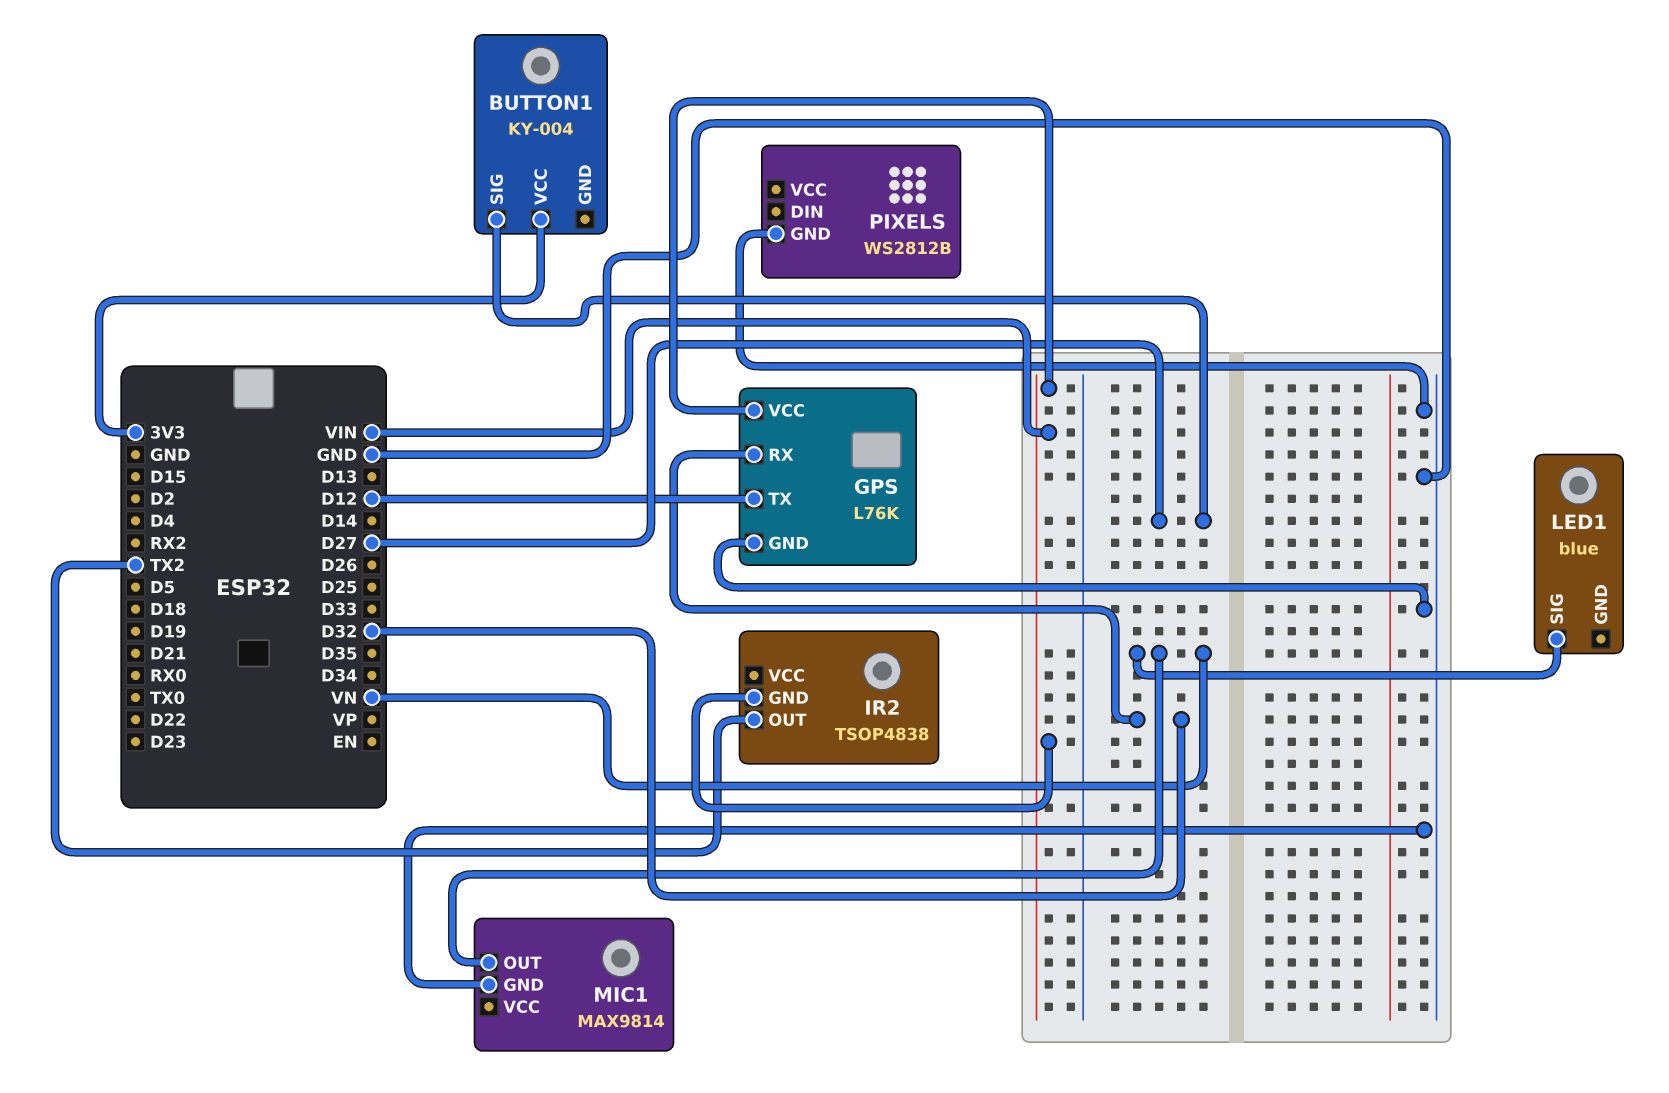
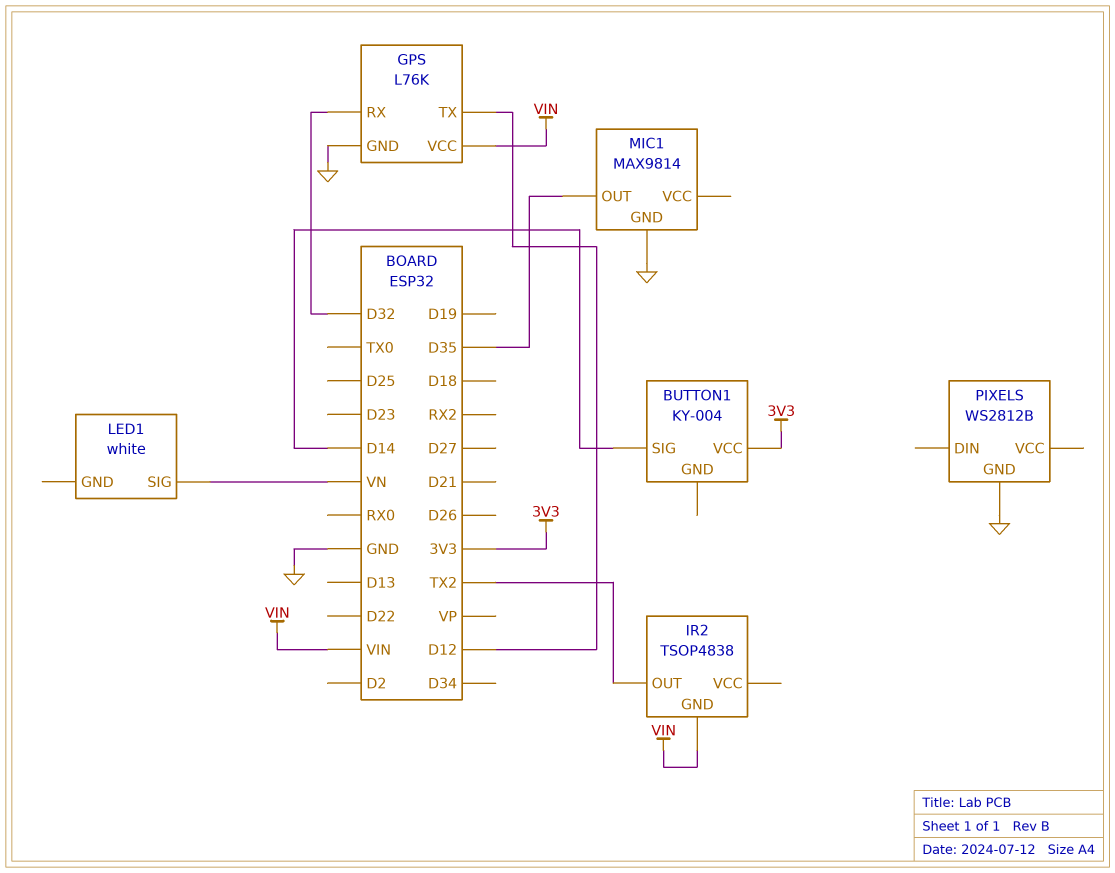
BUTTON1 pin SIG: D27 -> D14
LED1: blue -> white
MIC1 pin OUT: VN -> D35

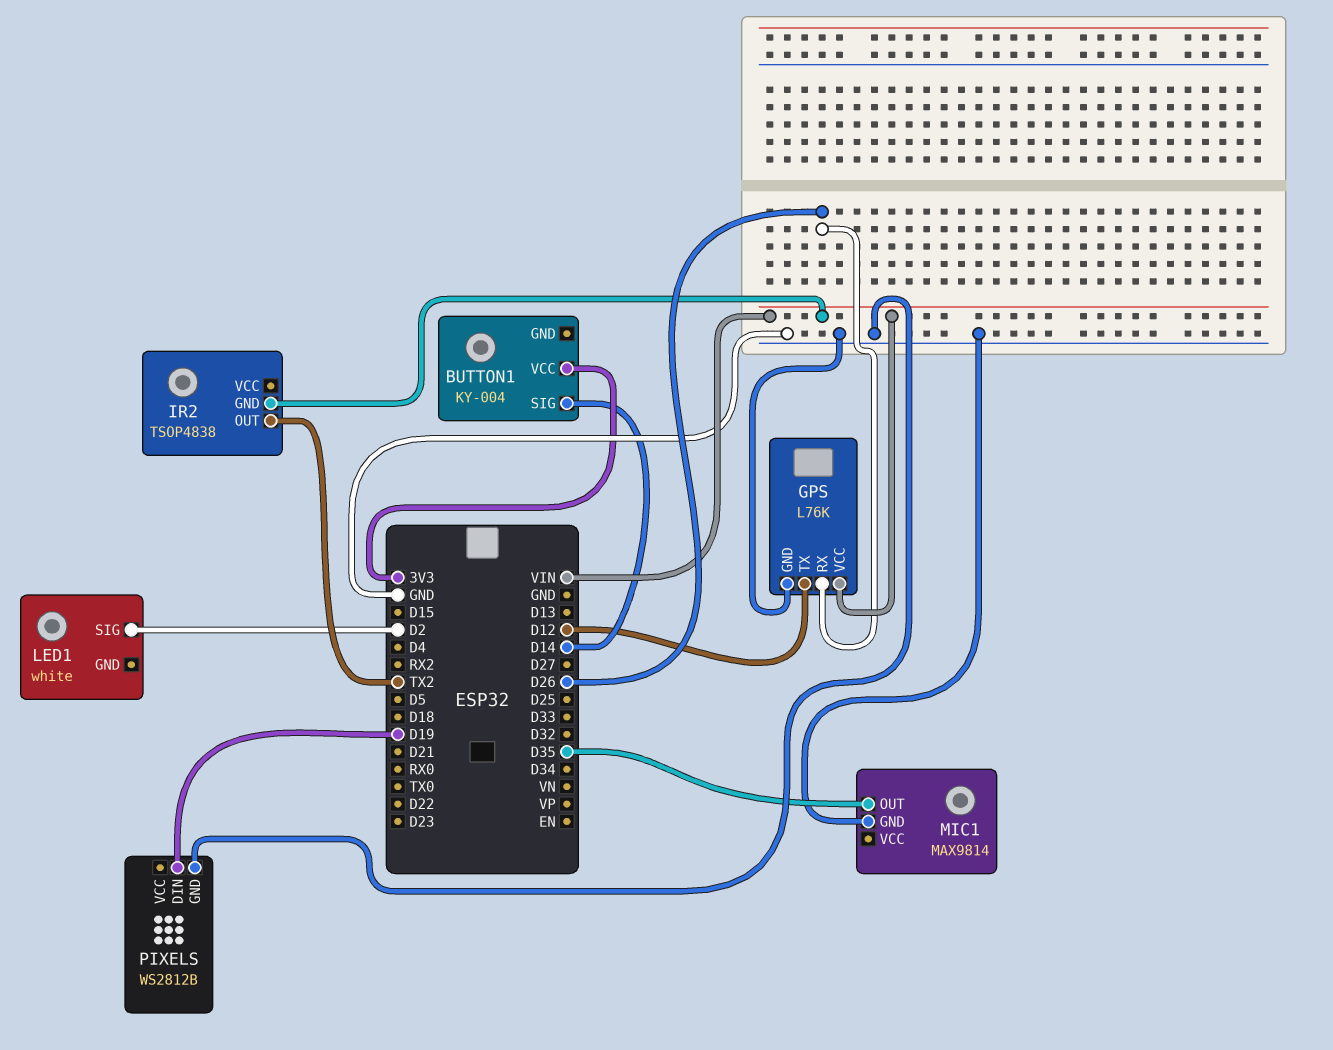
GPS pin RX: D32 -> D26
LED1 pin SIG: VN -> D2
PIXELS pin DIN: none -> D19

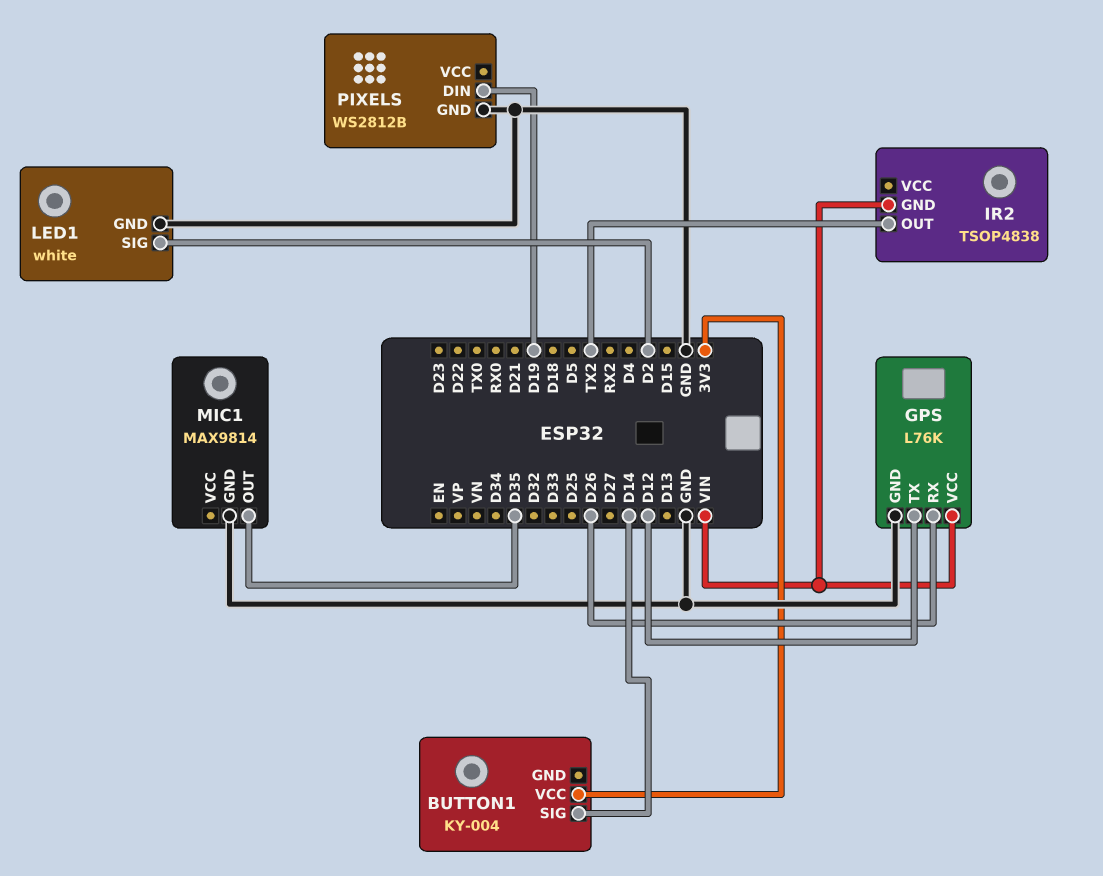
LED1 pin GND: none -> GND

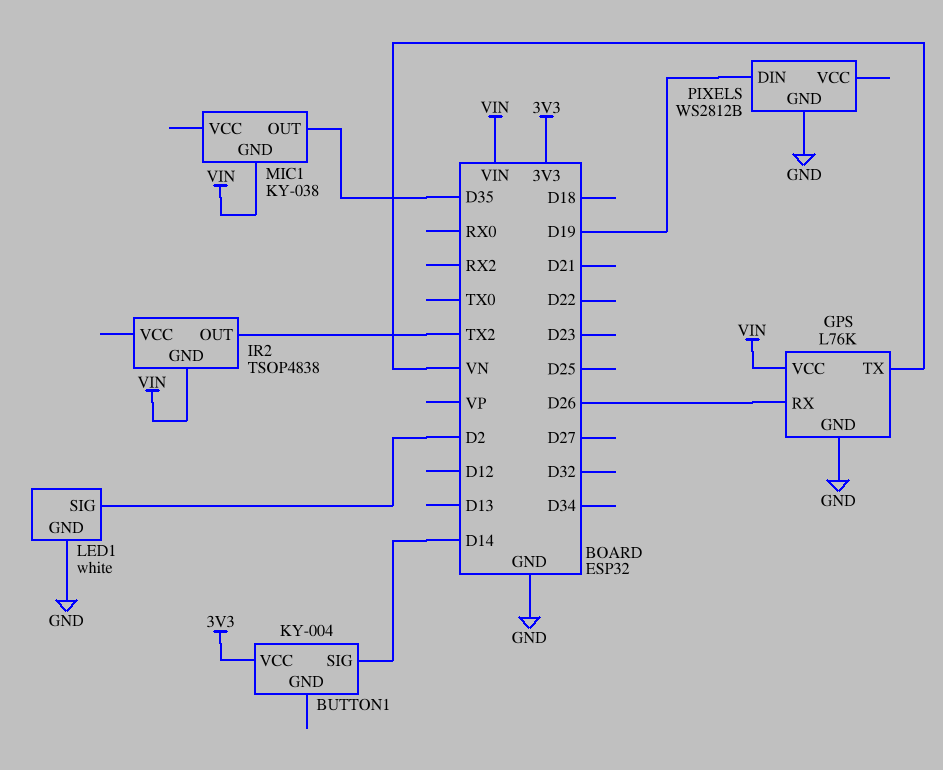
GPS pin TX: D12 -> VN
MIC1: MAX9814 -> KY-038
MIC1 pin GND: GND -> VIN

